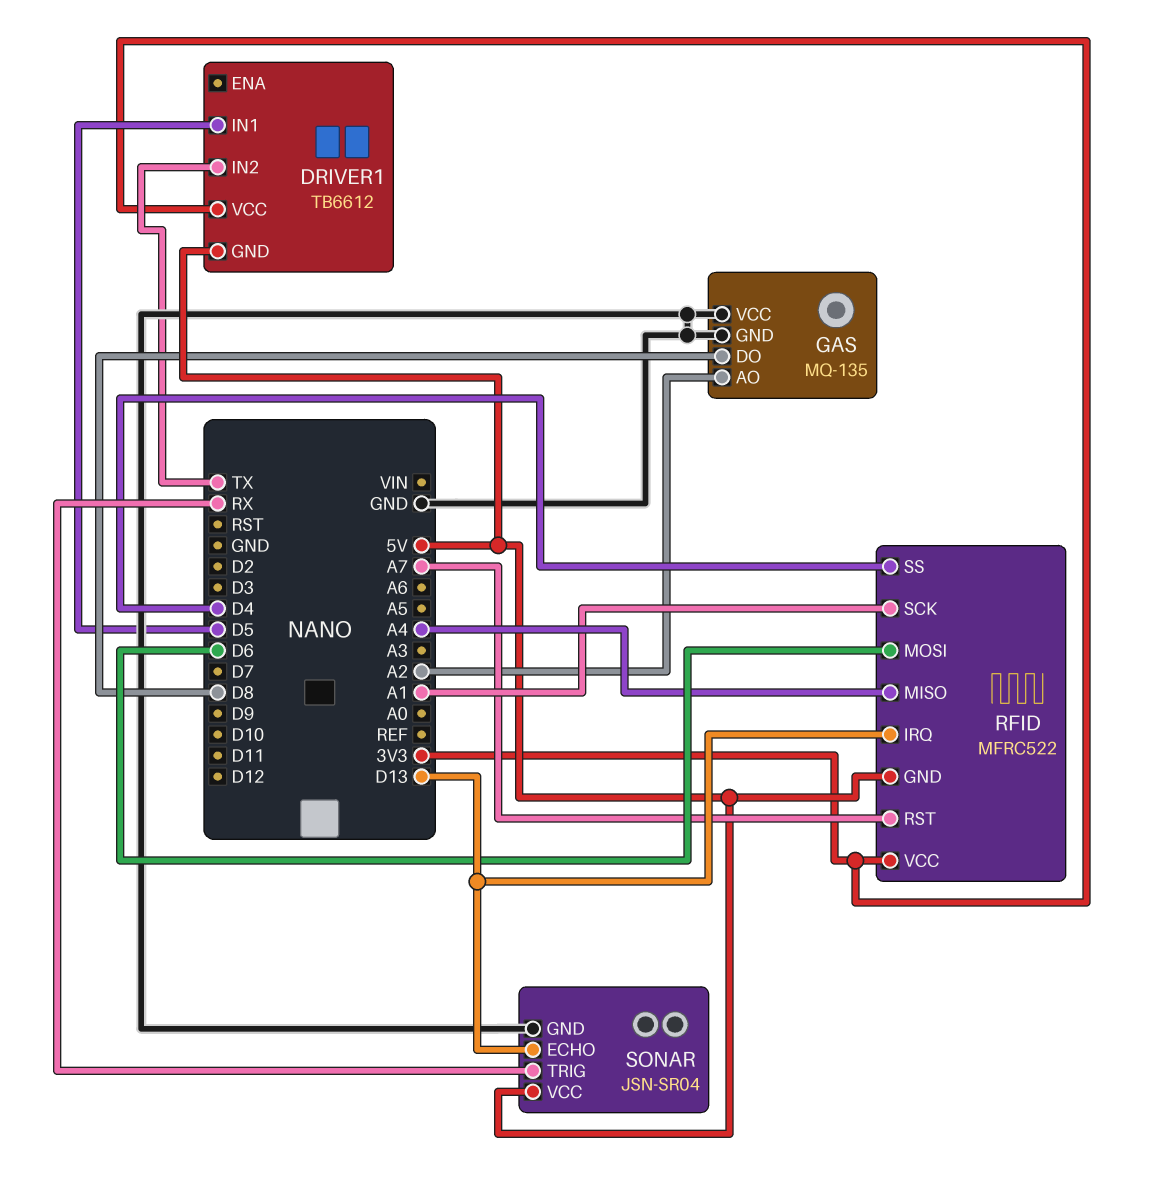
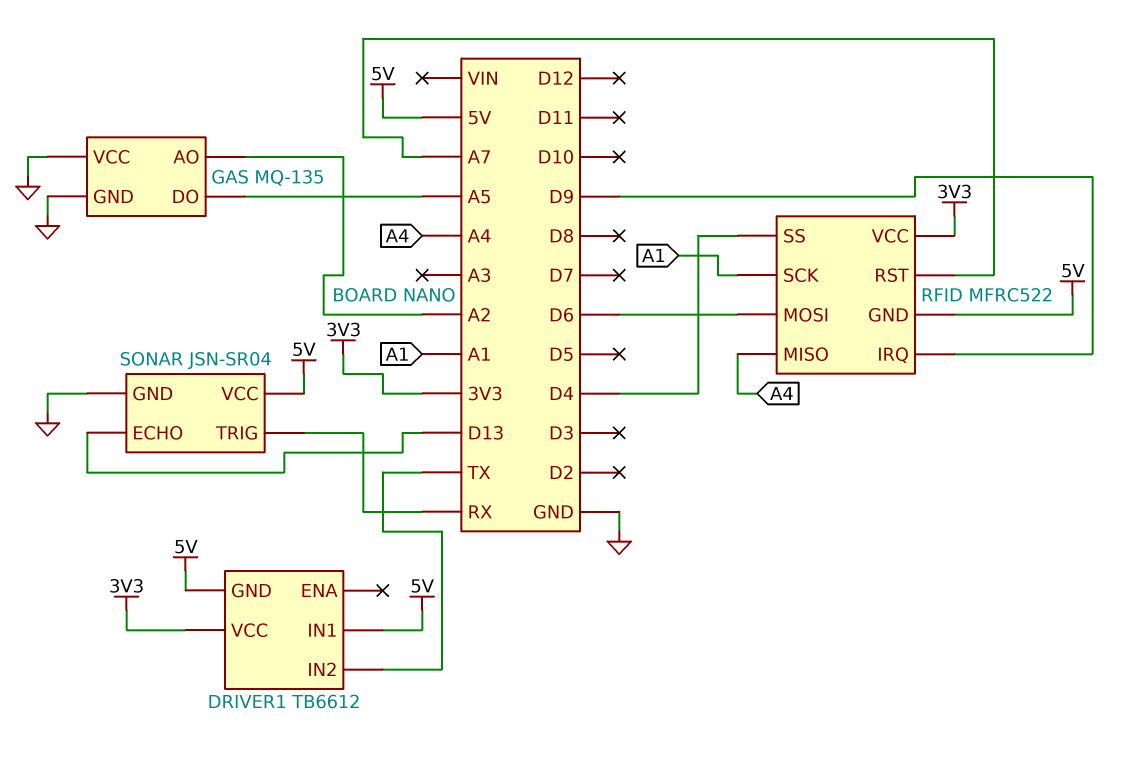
DRIVER1 pin IN1: D5 -> 5V
GAS pin DO: D8 -> A5
RFID pin IRQ: D13 -> D9

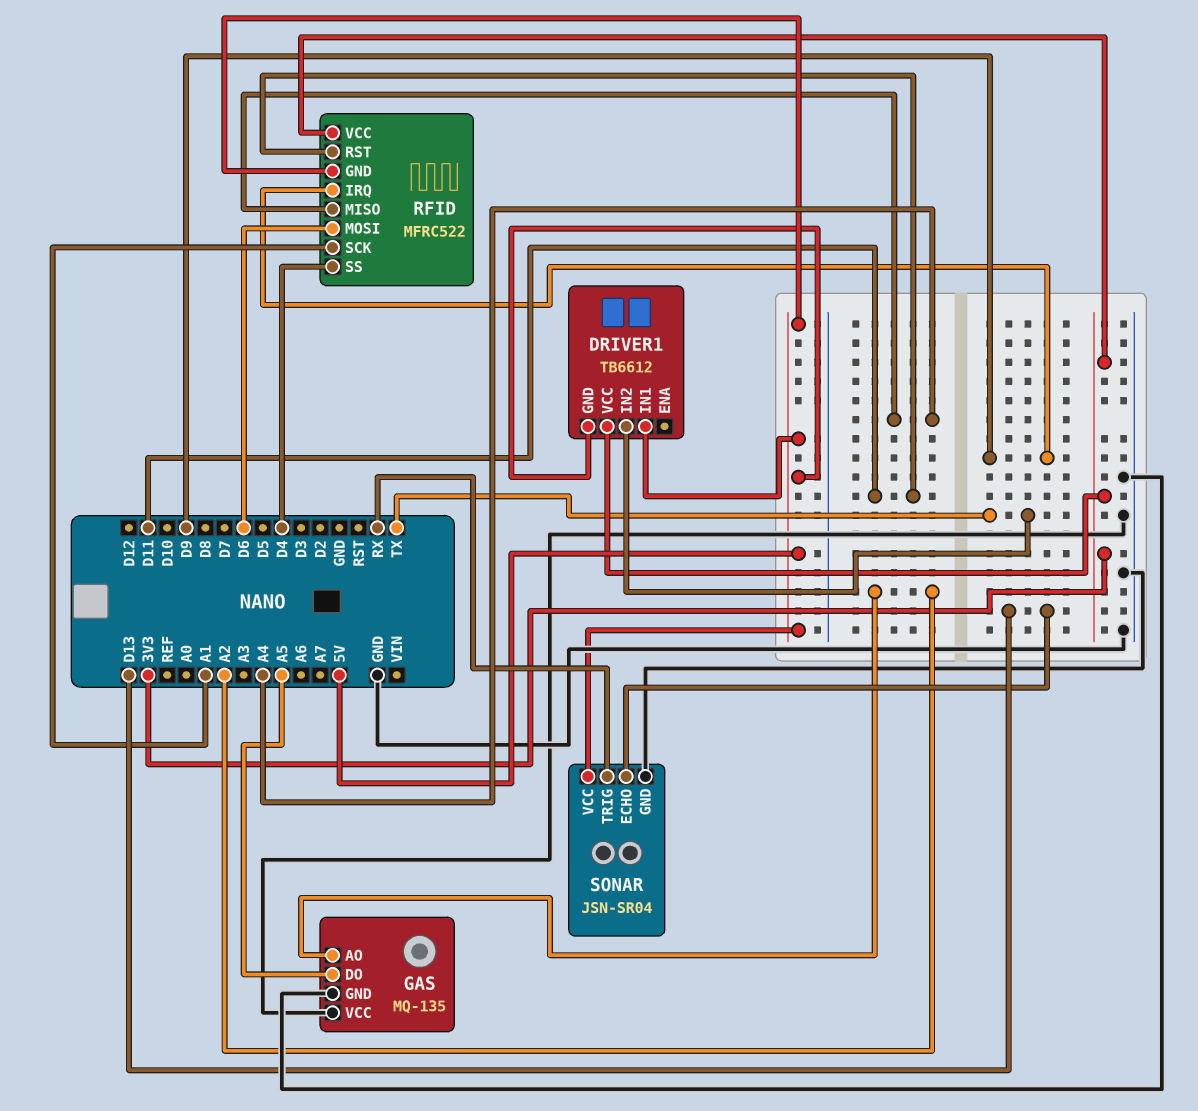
RFID pin RST: A7 -> D11

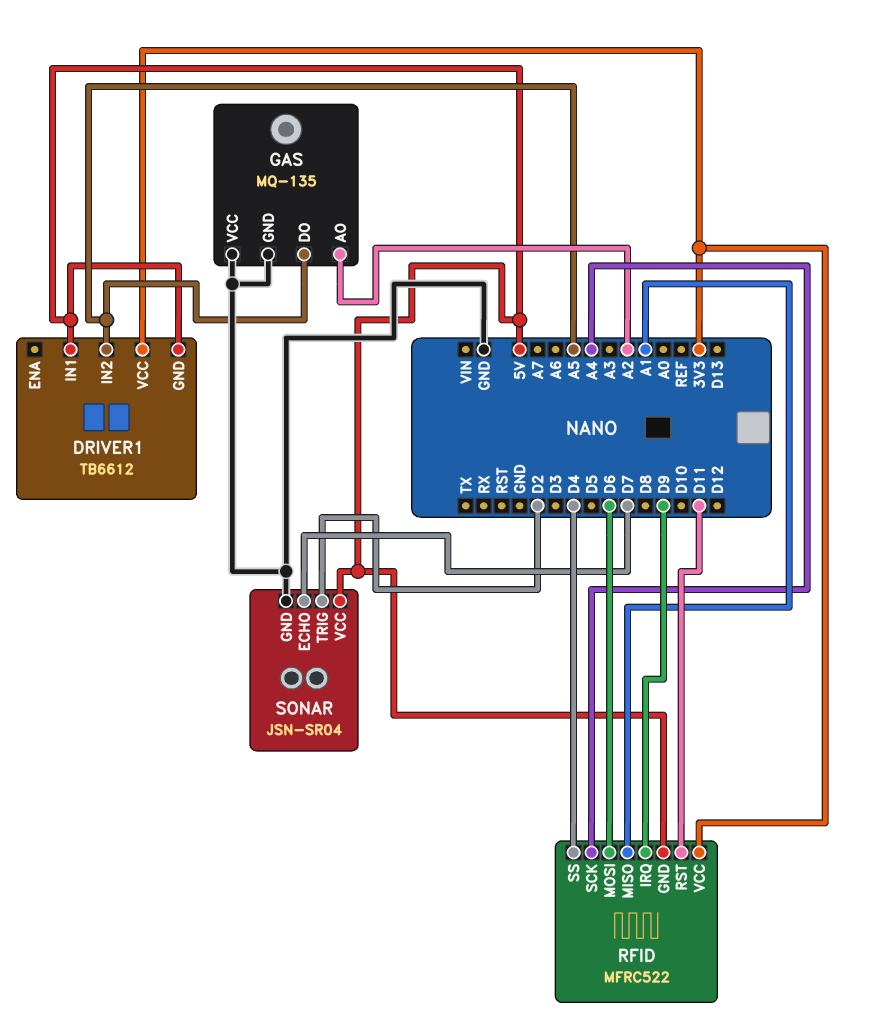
DRIVER1 pin IN2: TX -> A5
RFID pin MISO: A4 -> A1
RFID pin SCK: A1 -> A4
SONAR pin ECHO: D13 -> D7
SONAR pin TRIG: RX -> D2

